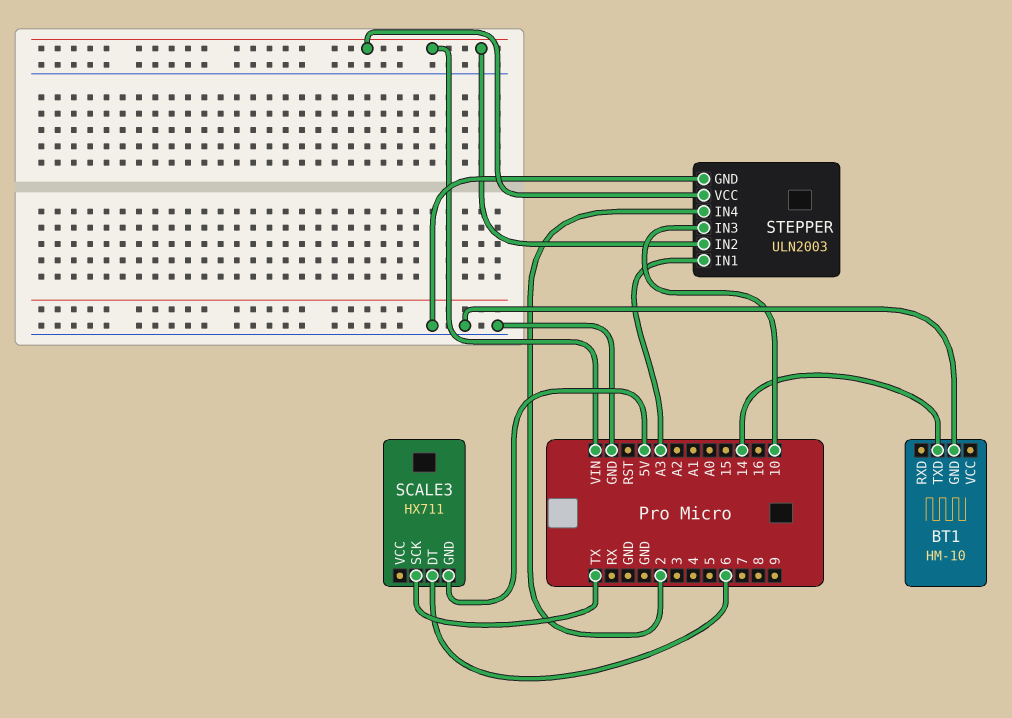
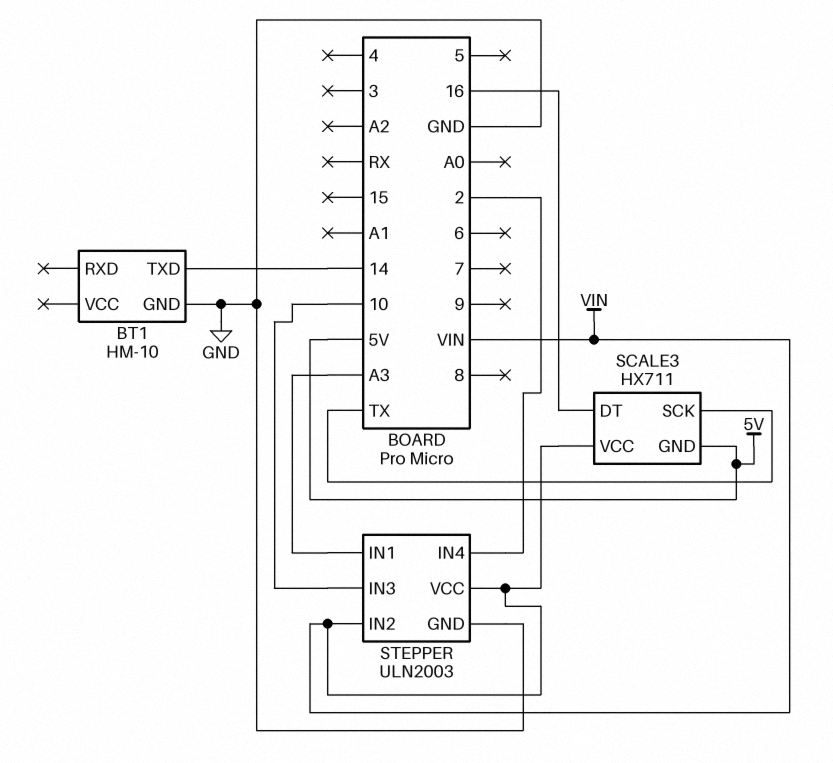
SCALE3 pin DT: 6 -> 16
SCALE3 pin VCC: none -> VIN

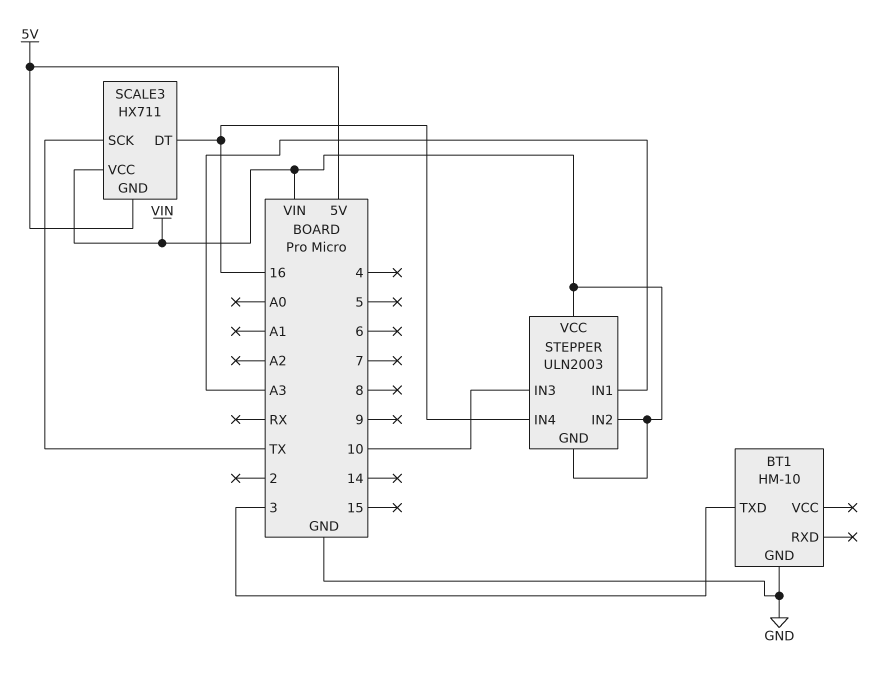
BT1 pin TXD: 14 -> 3
STEPPER pin GND: GND -> VIN
STEPPER pin IN4: 2 -> 16

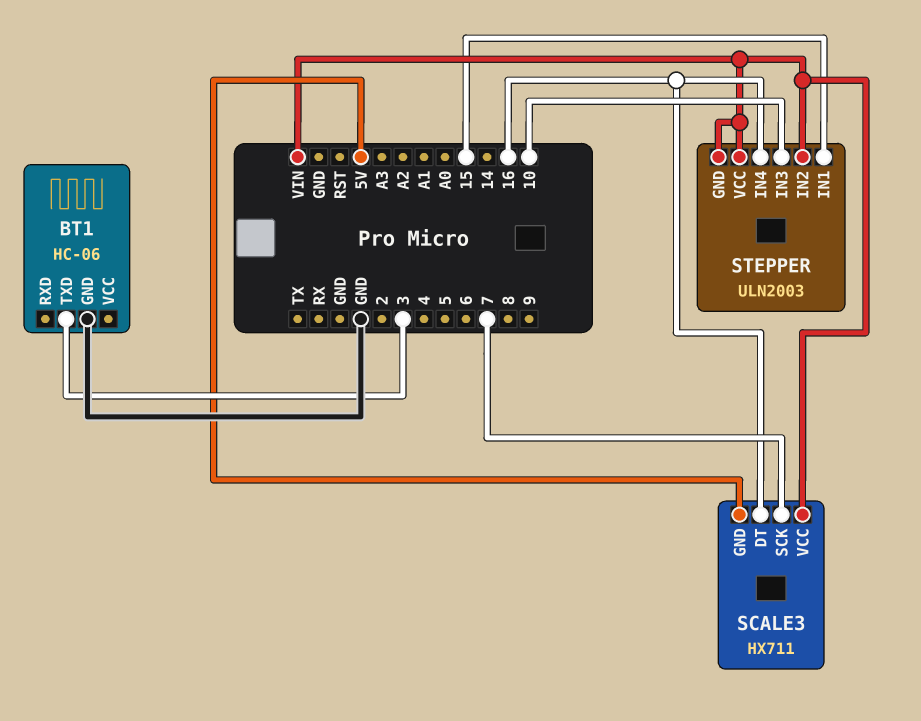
BT1: HM-10 -> HC-06
SCALE3 pin SCK: TX -> 7
STEPPER pin IN1: A3 -> 15

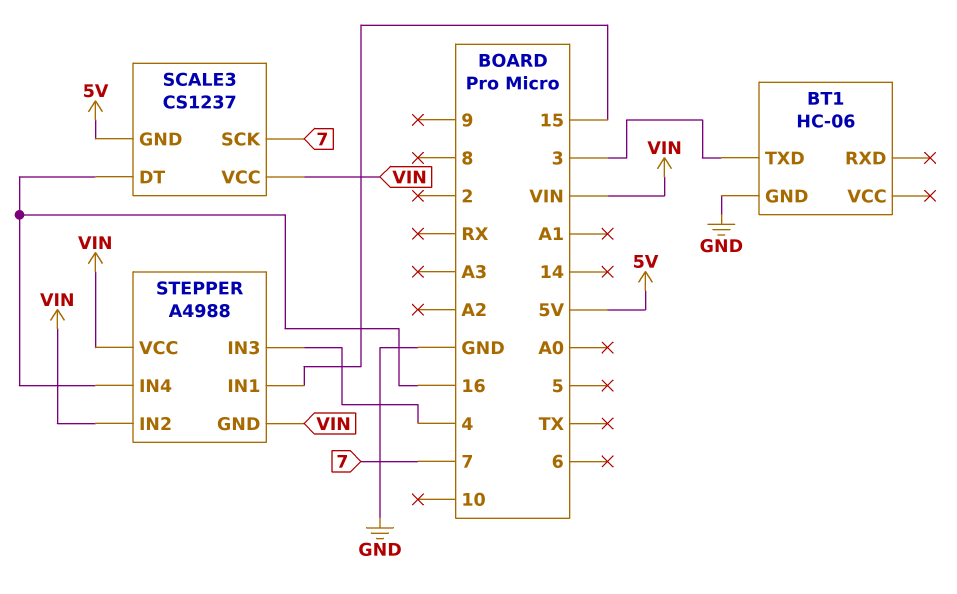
SCALE3: HX711 -> CS1237
STEPPER: ULN2003 -> A4988
STEPPER pin IN3: 10 -> 4

